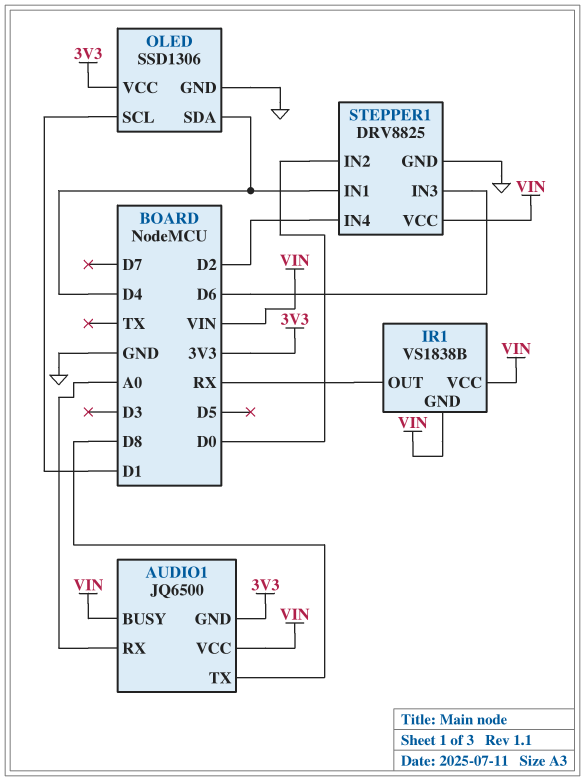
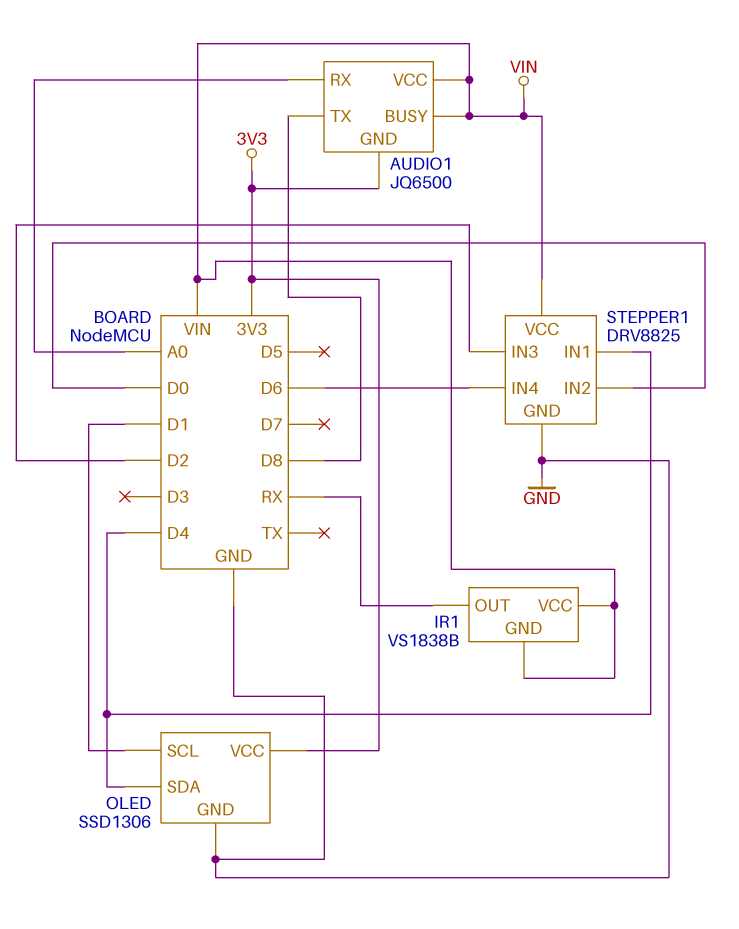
STEPPER1 pin IN3: D6 -> D2
STEPPER1 pin IN4: D2 -> D6

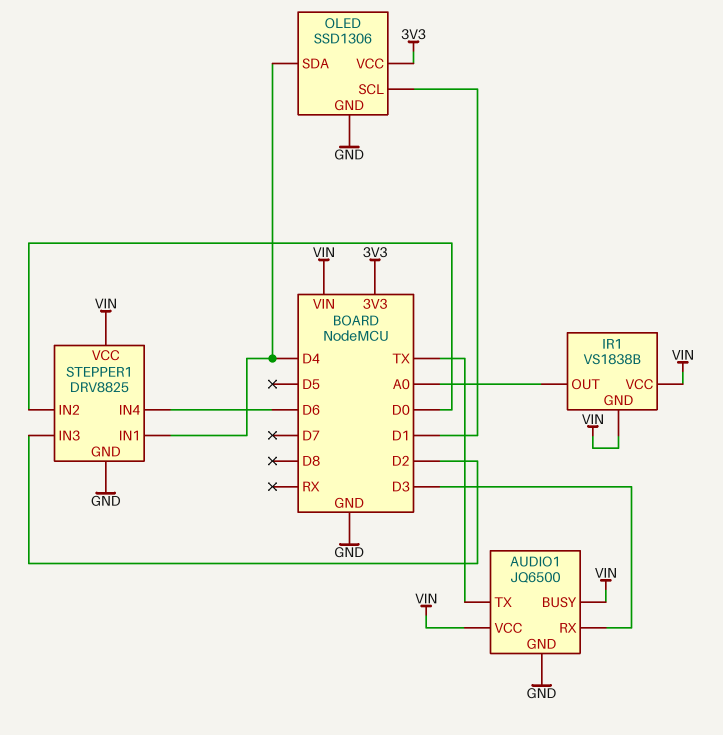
AUDIO1 pin GND: 3V3 -> GND
AUDIO1 pin RX: A0 -> D3
AUDIO1 pin TX: D8 -> TX
IR1 pin OUT: RX -> A0

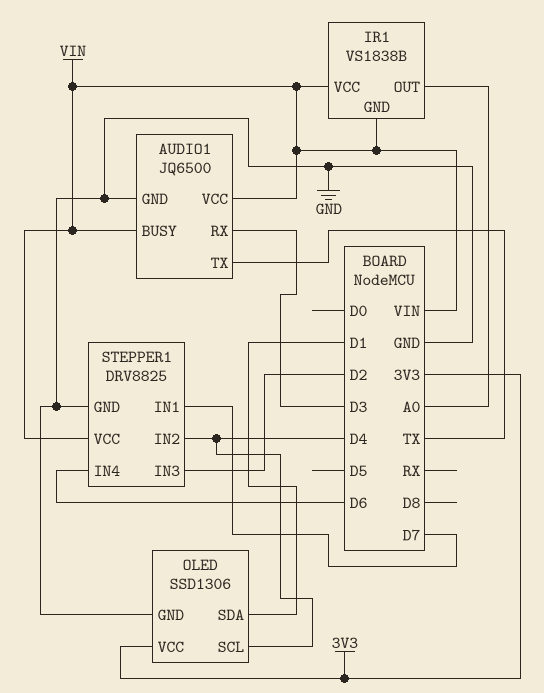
OLED pin SCL: D1 -> D4
OLED pin SDA: D4 -> D1
STEPPER1 pin IN1: D4 -> D7
STEPPER1 pin IN2: D0 -> D4

